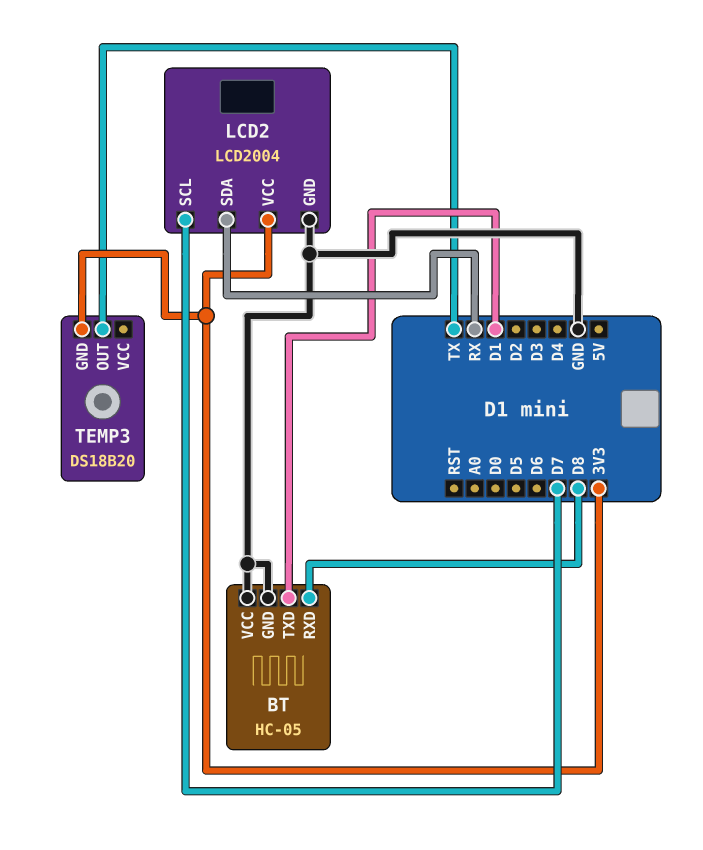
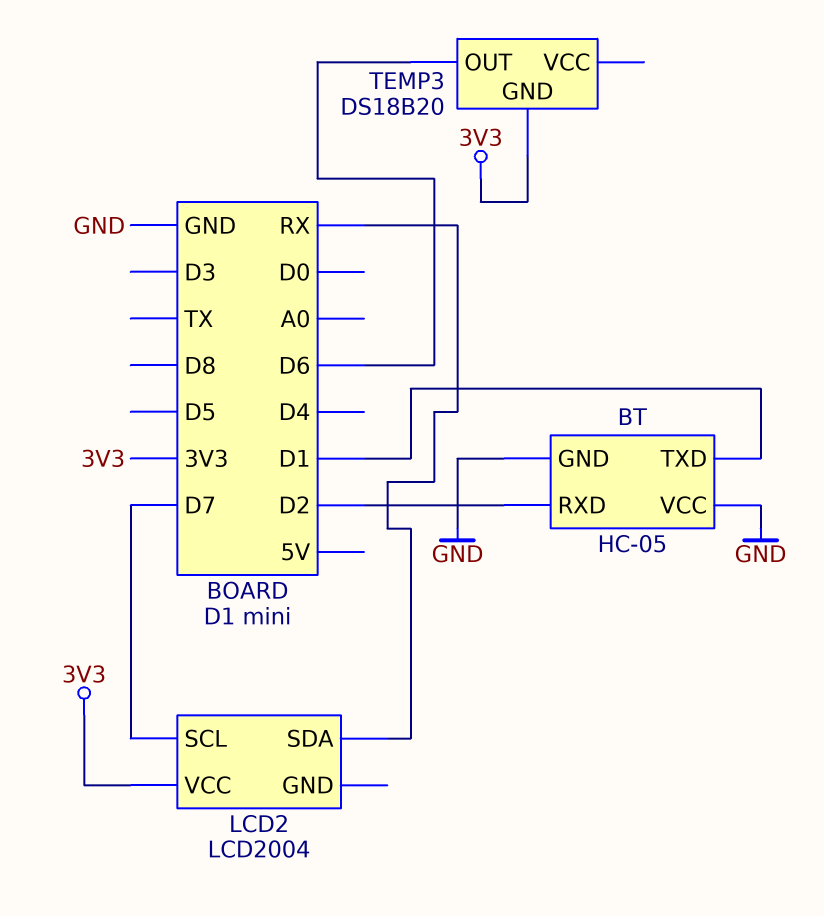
BT pin RXD: D8 -> D2
LCD2 pin GND: GND -> none
TEMP3 pin OUT: TX -> D6

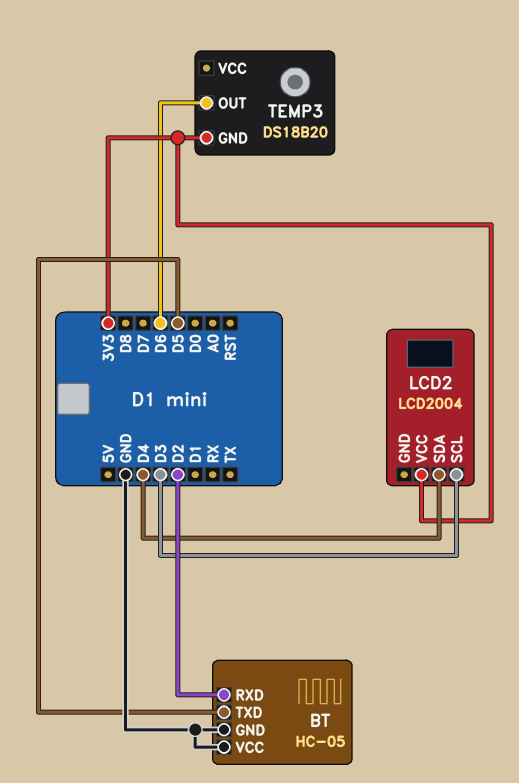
BT pin TXD: D1 -> D5
LCD2 pin SCL: D7 -> D3
LCD2 pin SDA: RX -> D4

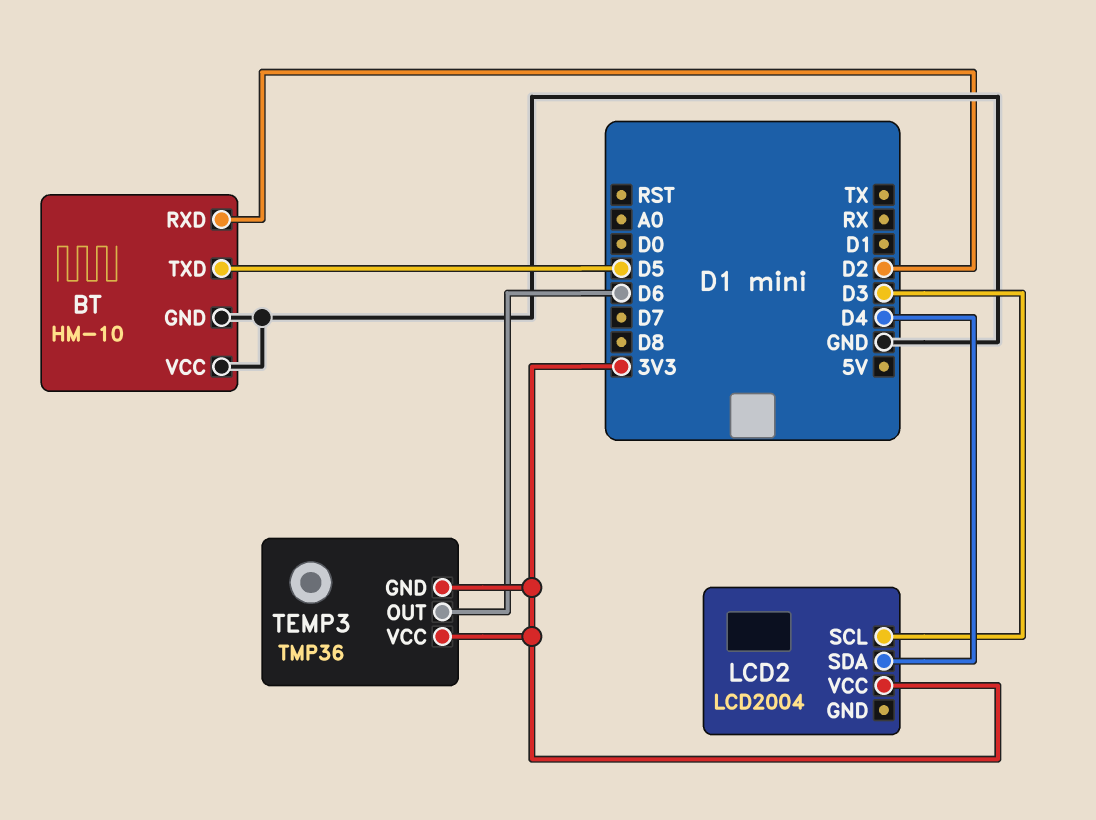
BT: HC-05 -> HM-10
TEMP3: DS18B20 -> TMP36
TEMP3 pin VCC: none -> 3V3

